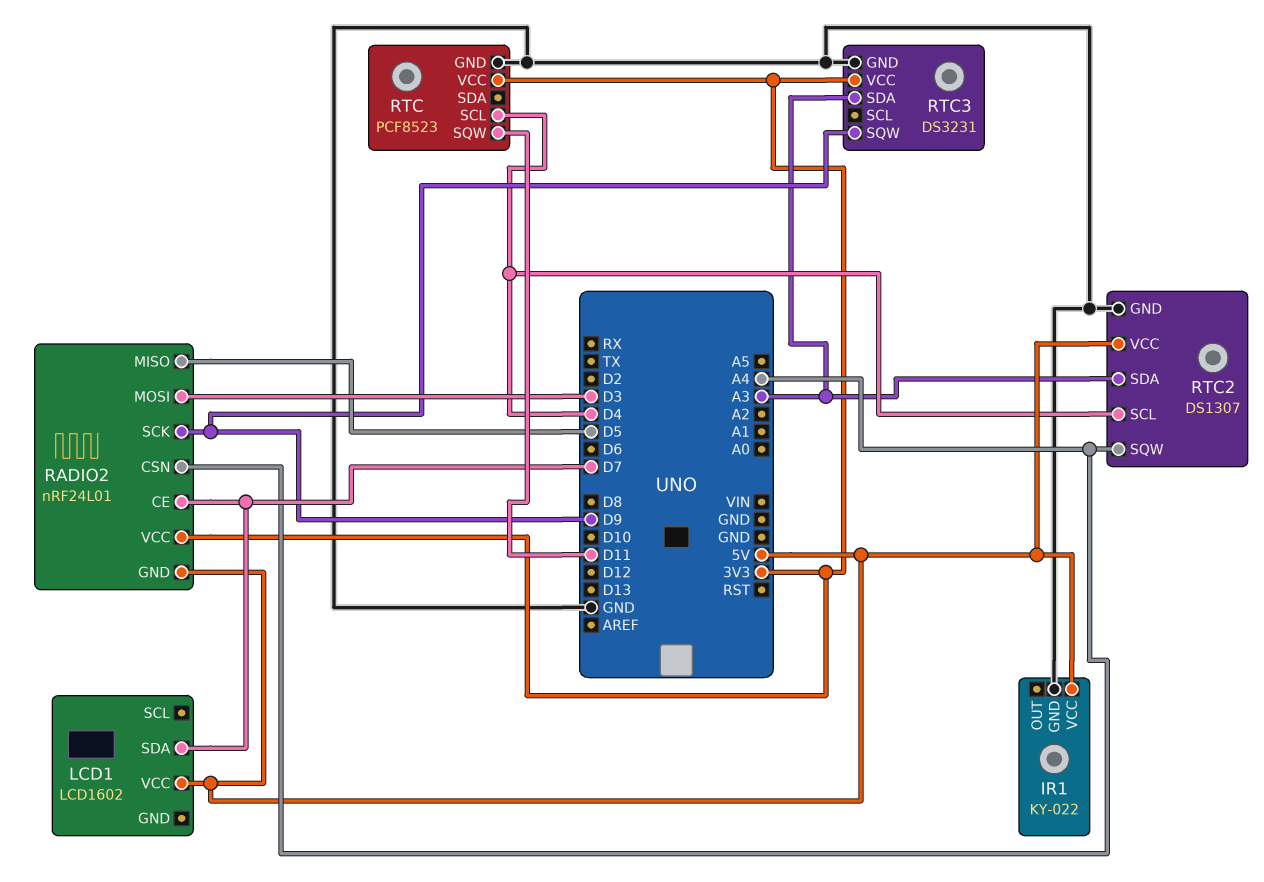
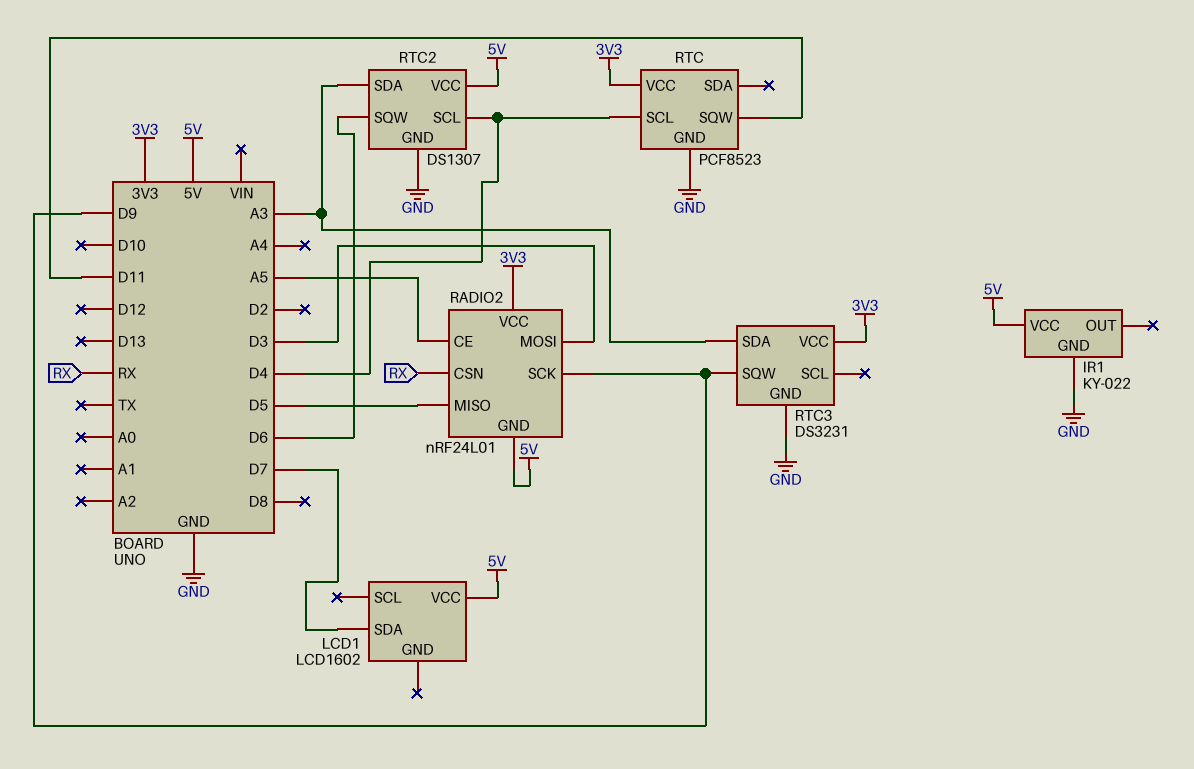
RADIO2 pin CE: D7 -> A5
RADIO2 pin CSN: A4 -> RX
RTC2 pin SQW: A4 -> D6

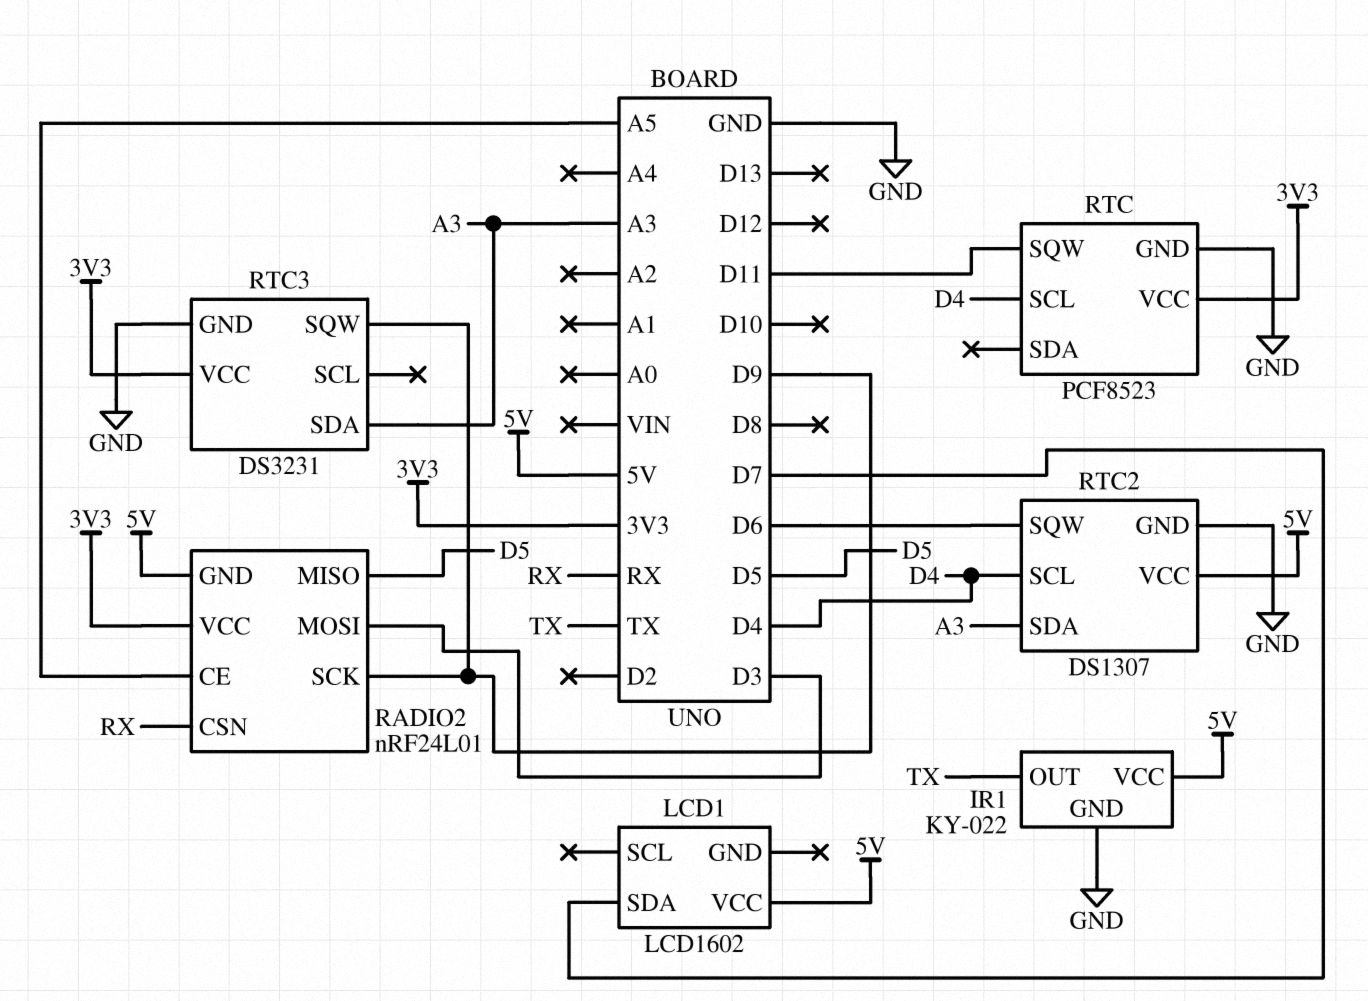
IR1 pin OUT: none -> TX

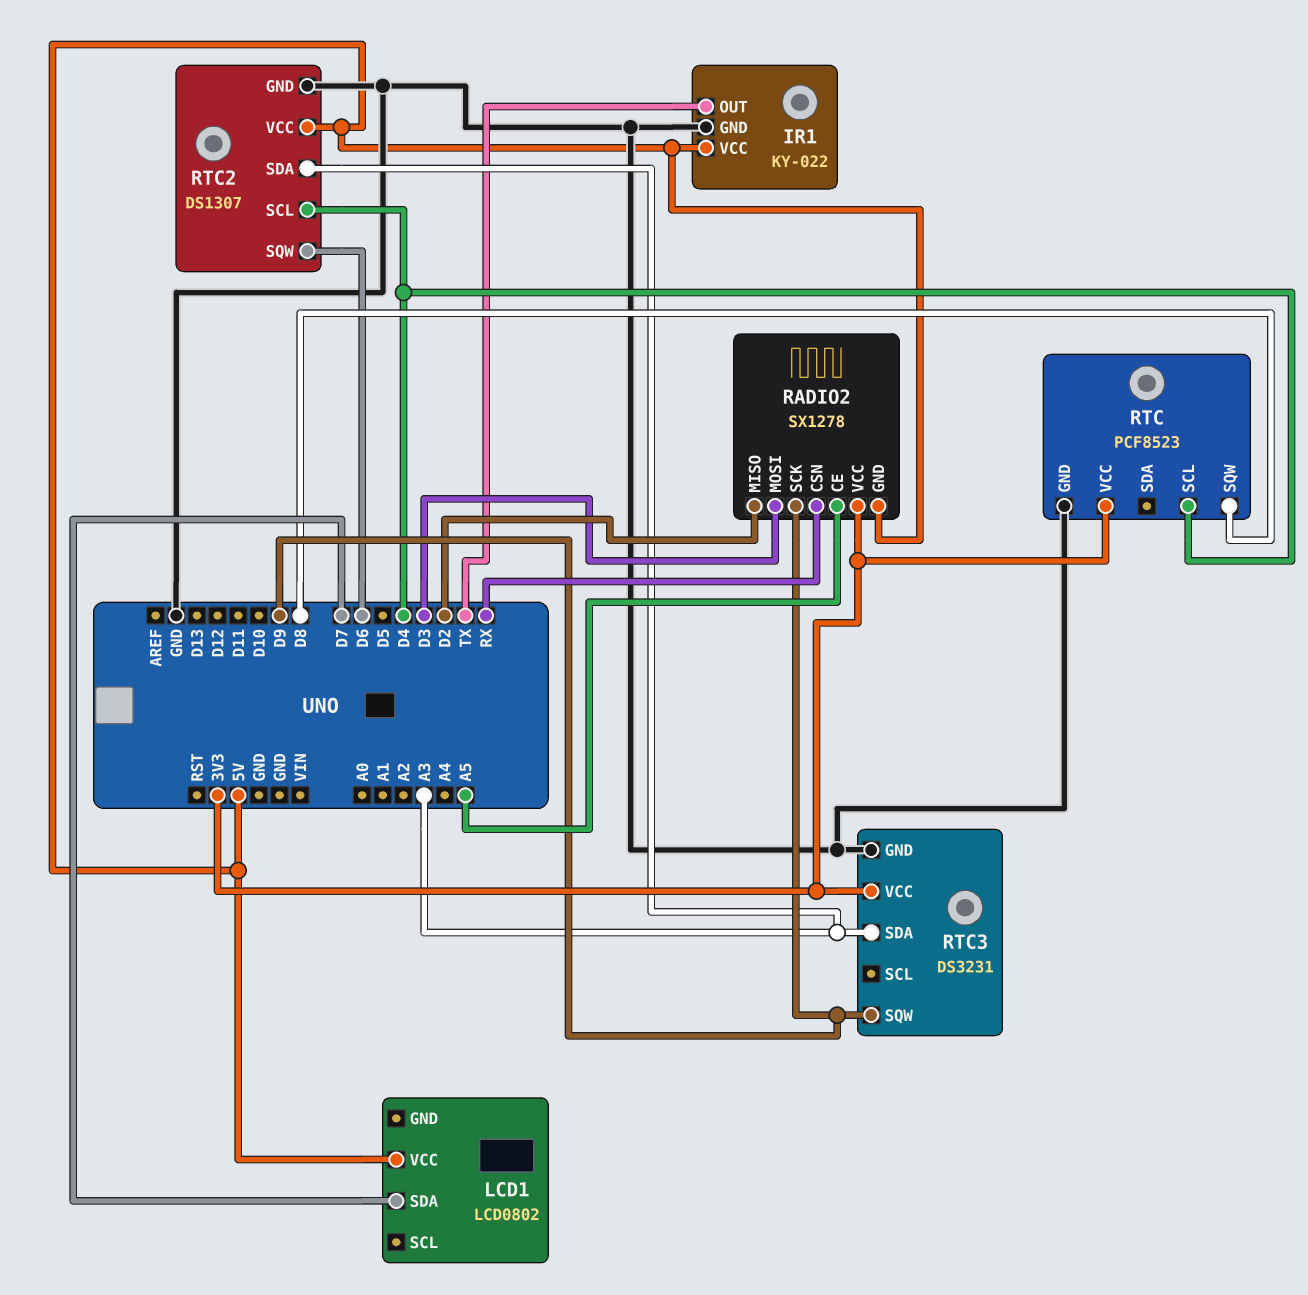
LCD1: LCD1602 -> LCD0802
RADIO2: nRF24L01 -> SX1278
RADIO2 pin MISO: D5 -> D2
RTC pin SQW: D11 -> D8

